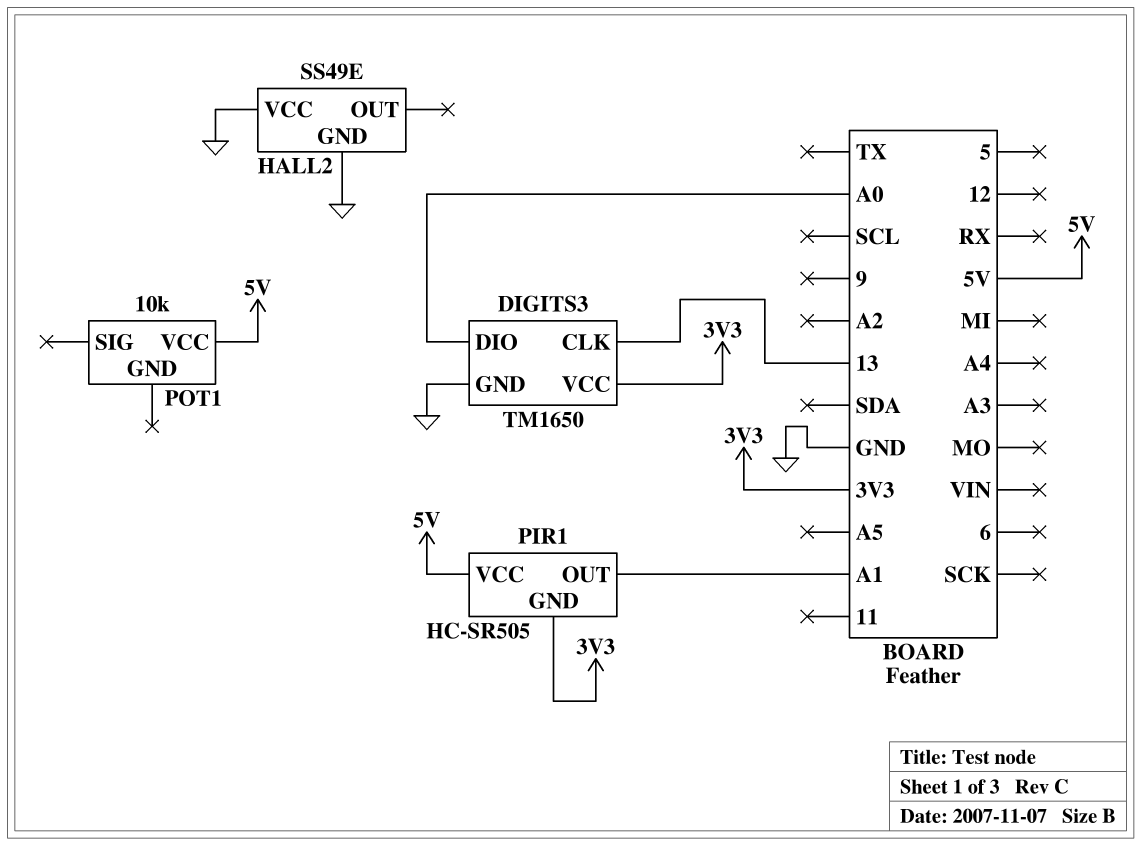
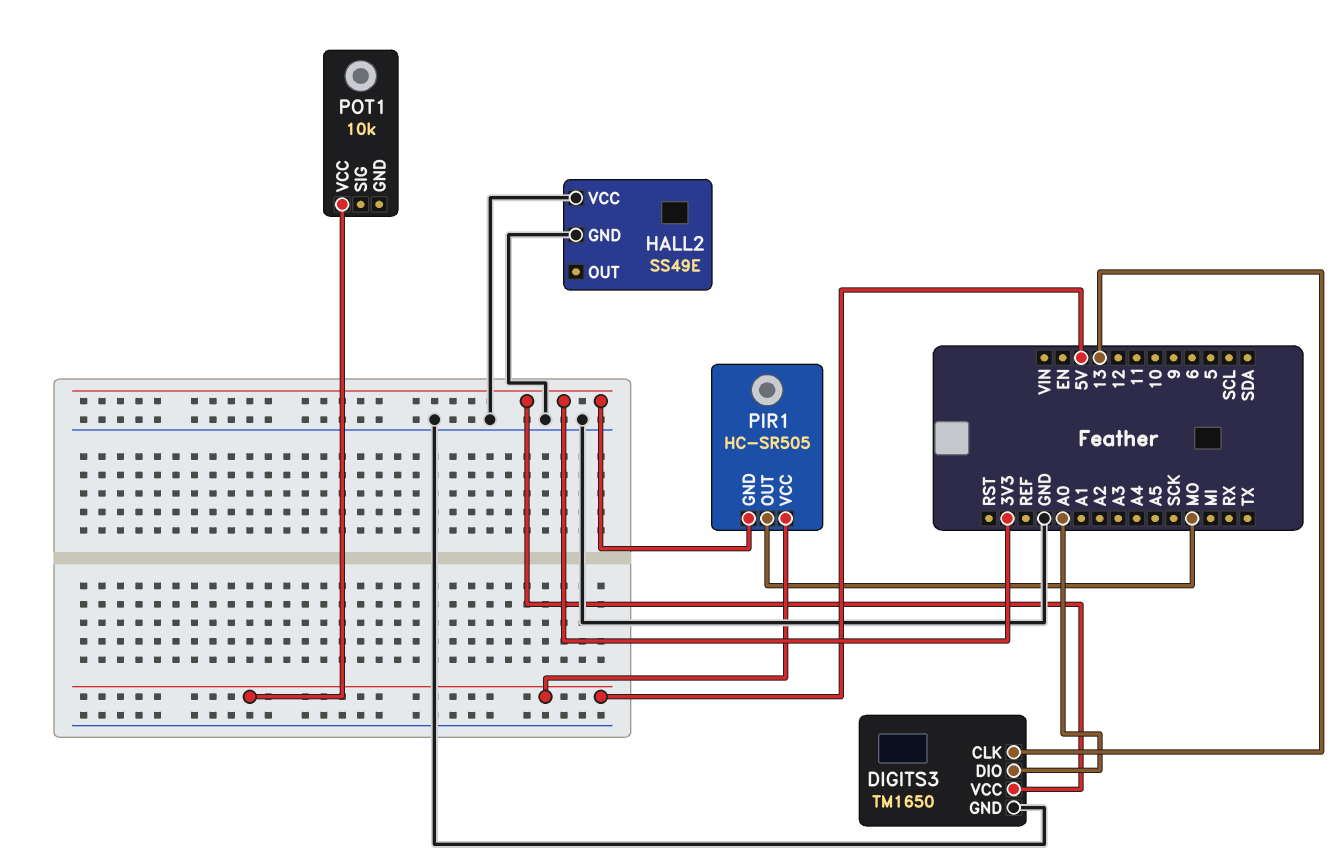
PIR1 pin OUT: A1 -> MO

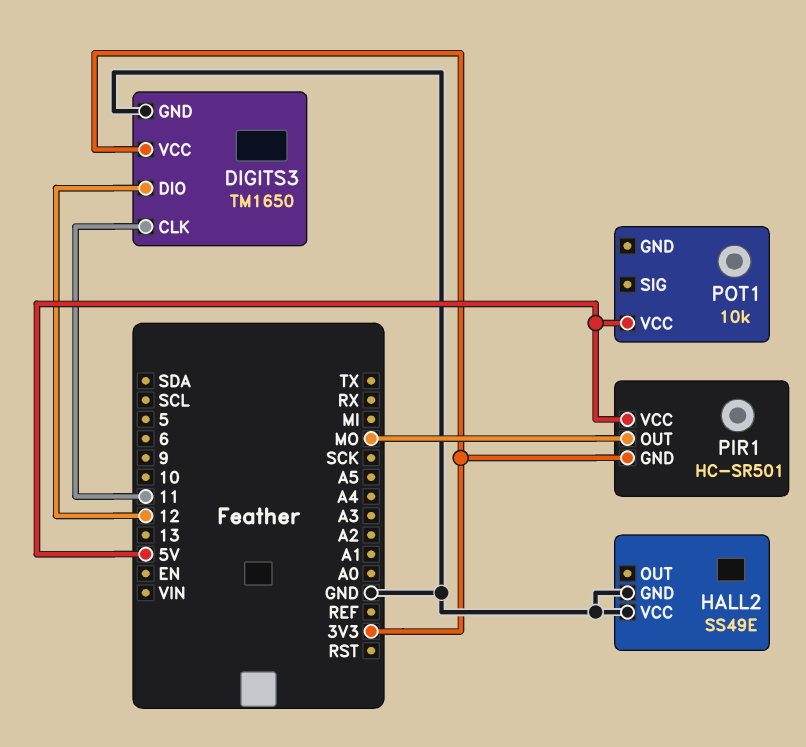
DIGITS3 pin CLK: 13 -> 11
DIGITS3 pin DIO: A0 -> 12
PIR1: HC-SR505 -> HC-SR501

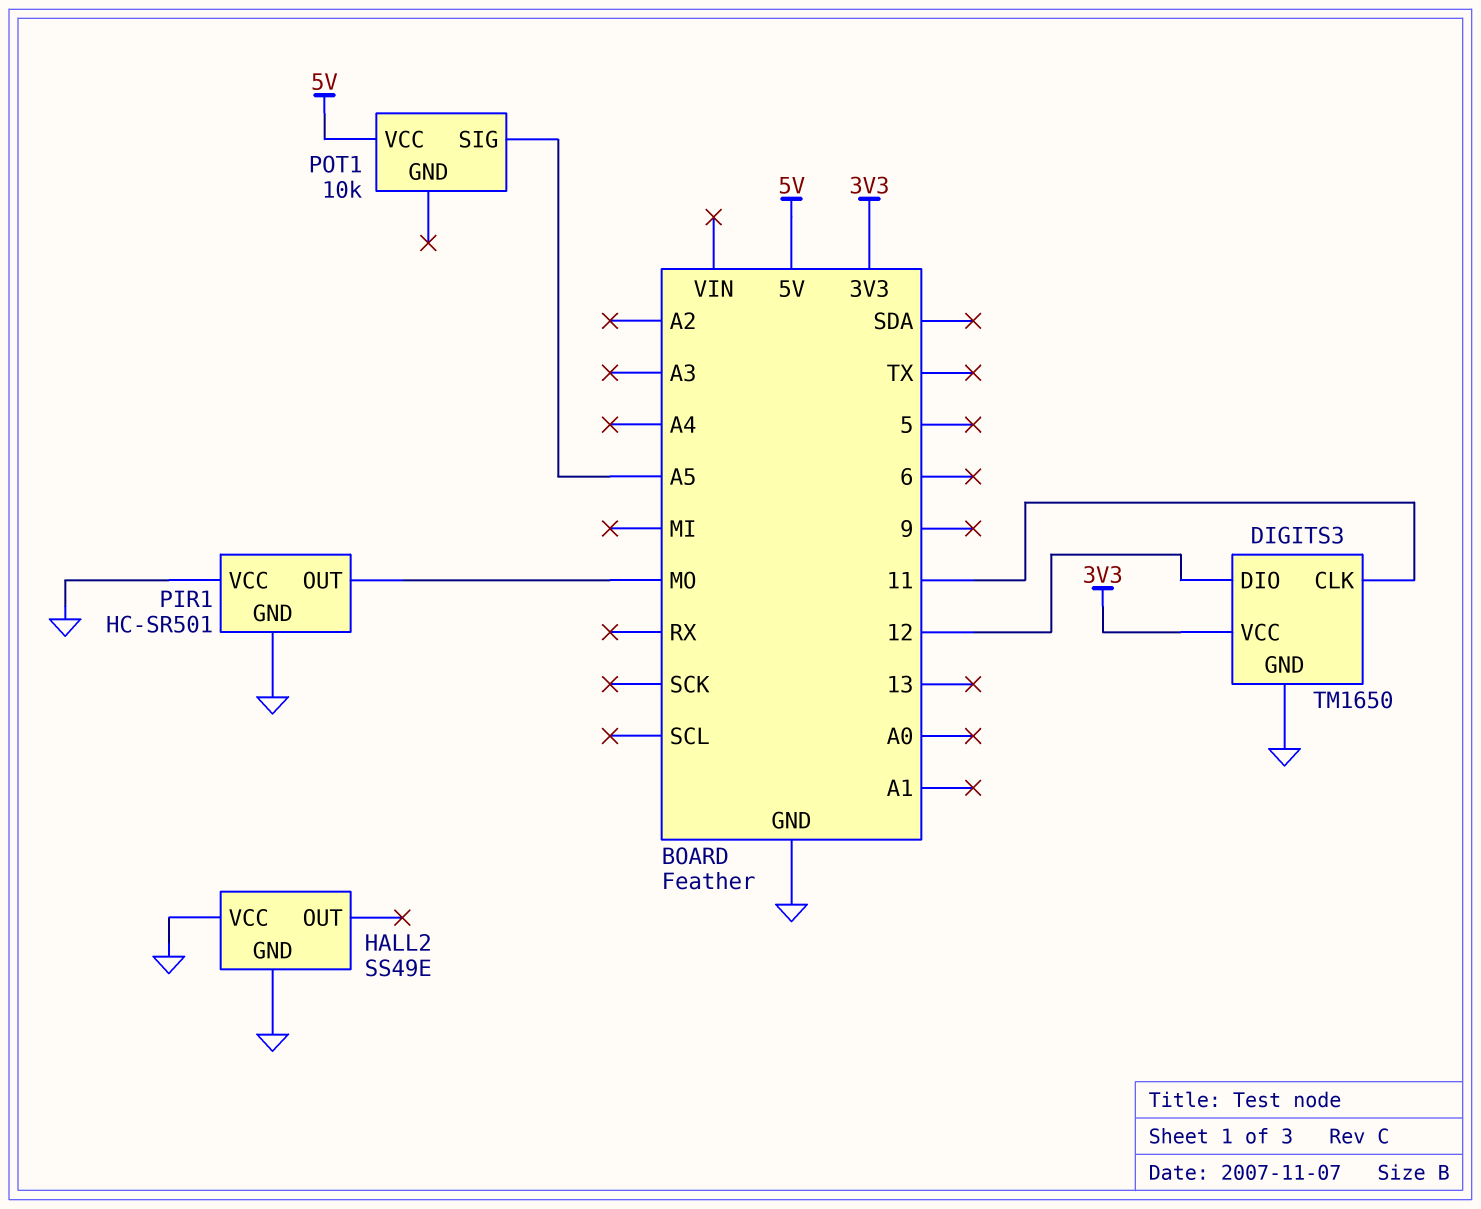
PIR1 pin GND: 3V3 -> GND
PIR1 pin VCC: 5V -> GND
POT1 pin SIG: none -> A5

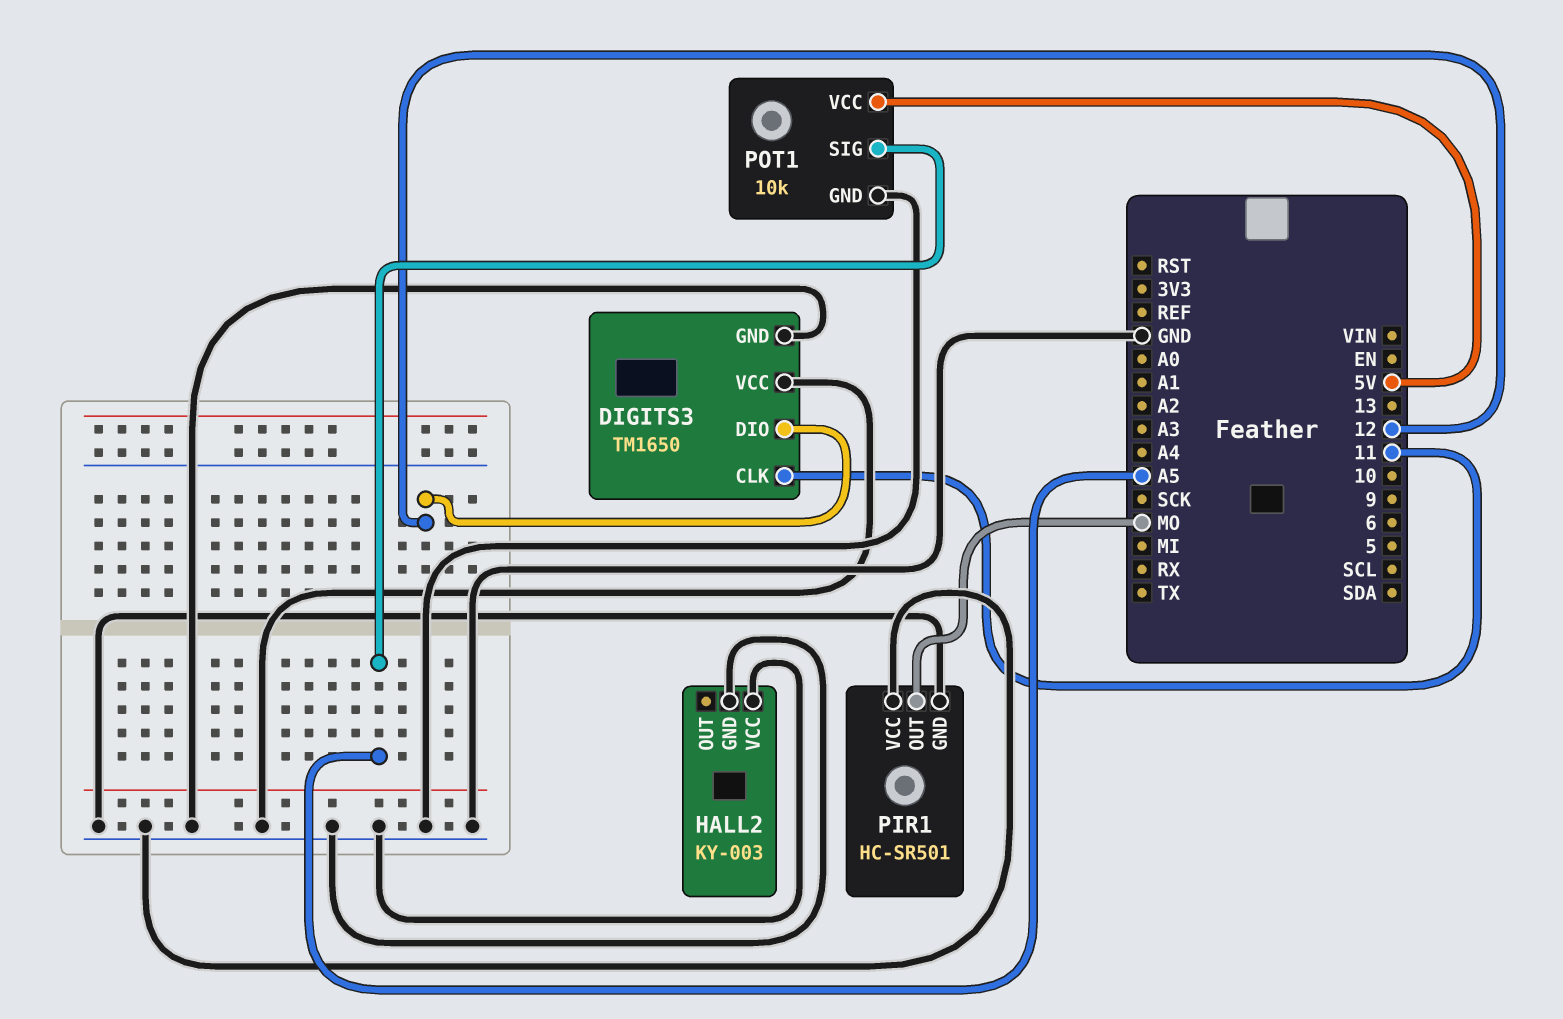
DIGITS3 pin VCC: 3V3 -> GND
HALL2: SS49E -> KY-003
POT1 pin GND: none -> GND

